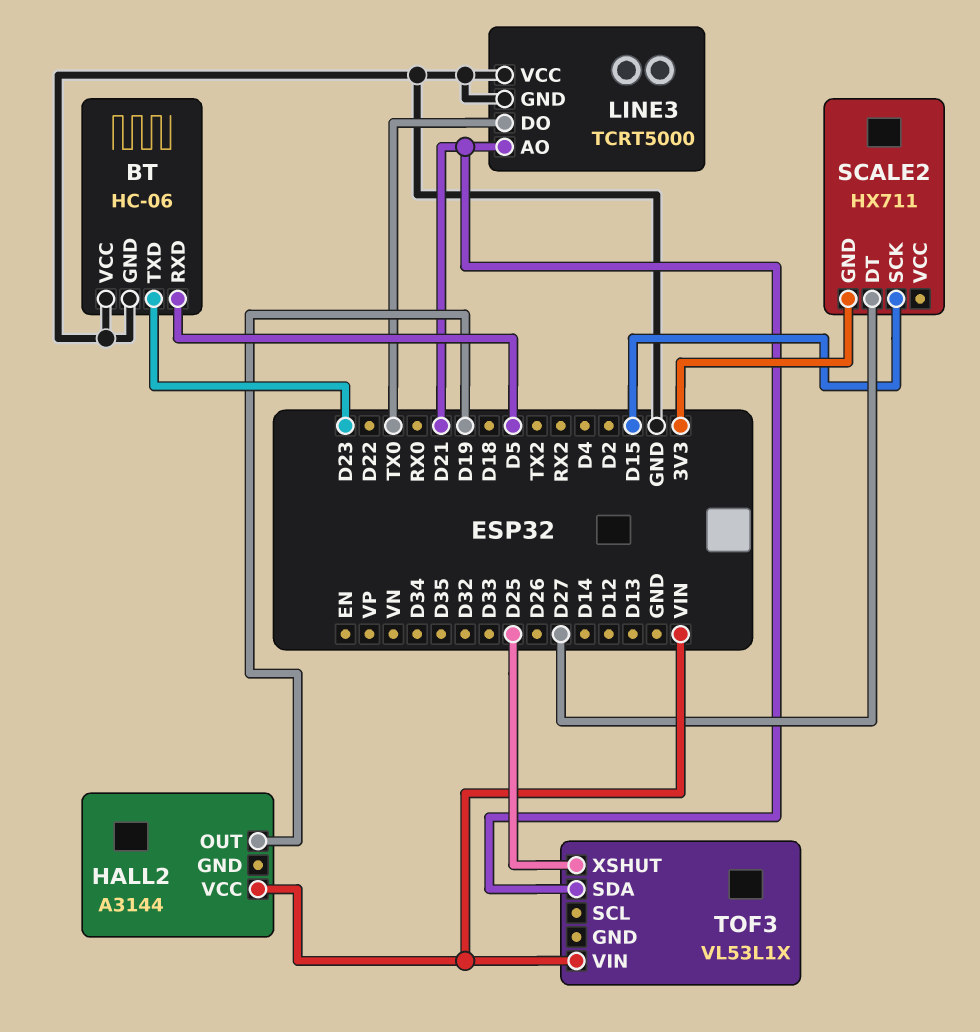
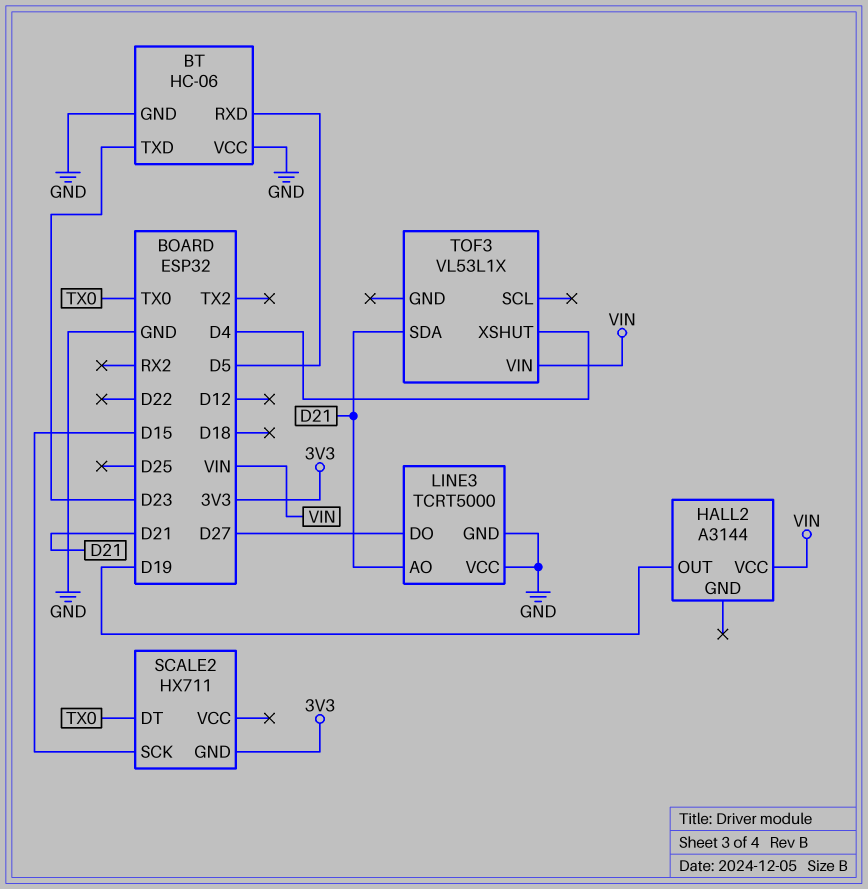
LINE3 pin DO: TX0 -> D27
SCALE2 pin DT: D27 -> TX0
TOF3 pin XSHUT: D25 -> D4

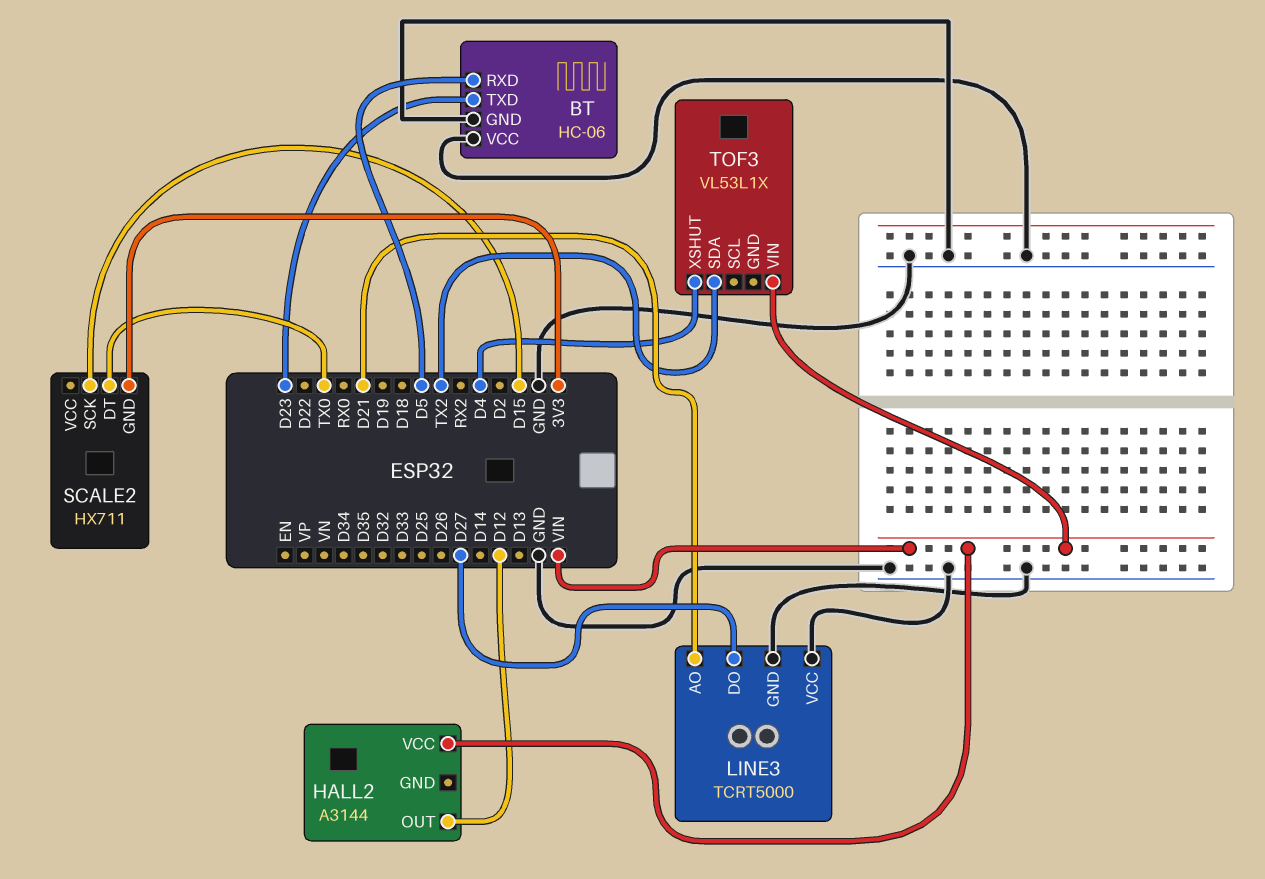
HALL2 pin OUT: D19 -> D12
TOF3 pin SDA: D21 -> TX2

